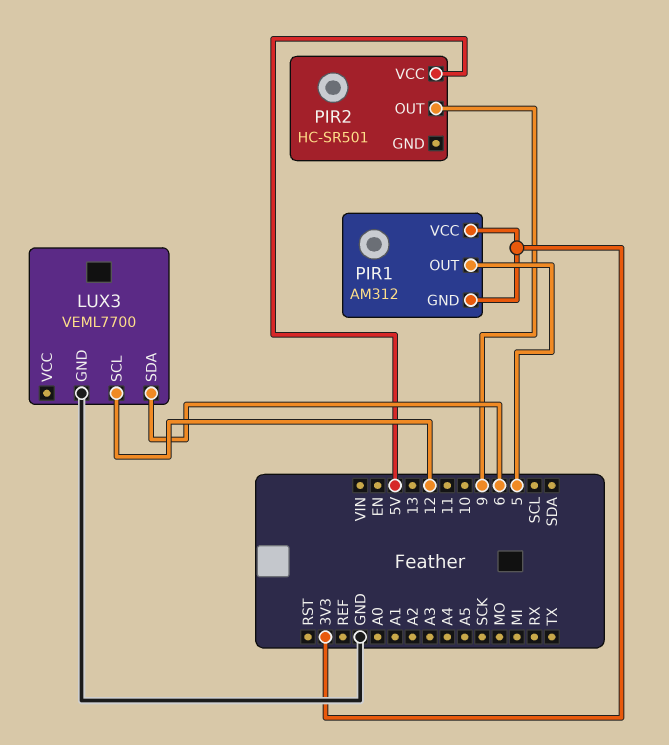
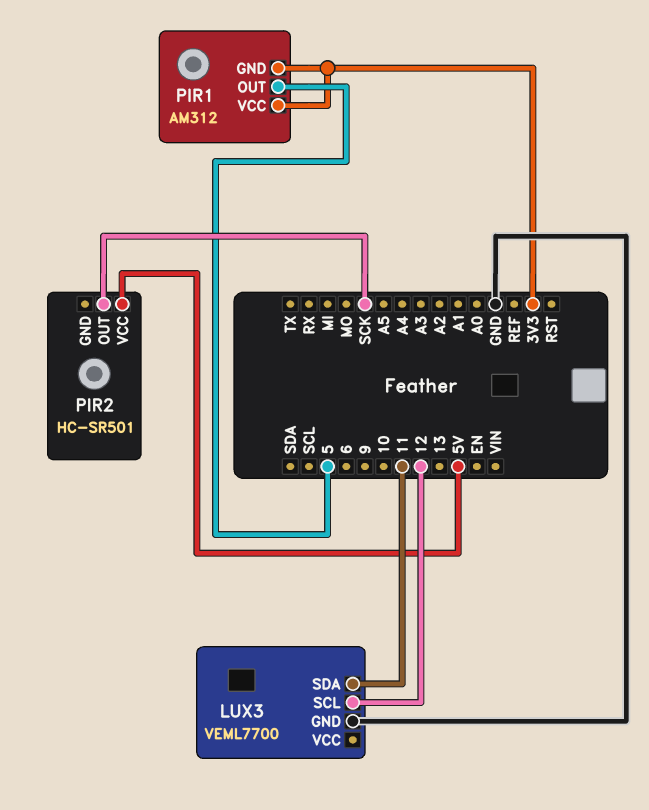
LUX3 pin SDA: 6 -> 11
PIR2 pin OUT: 9 -> SCK

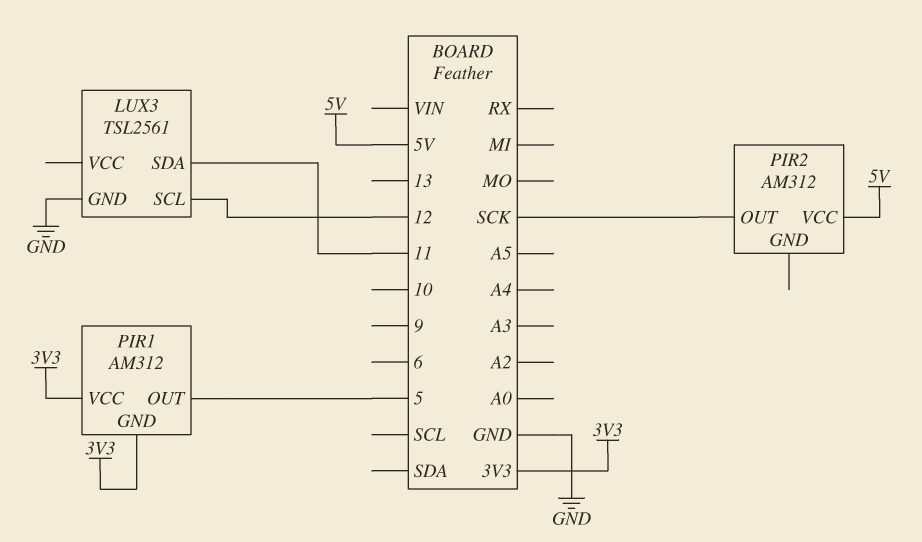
LUX3: VEML7700 -> TSL2561
PIR2: HC-SR501 -> AM312

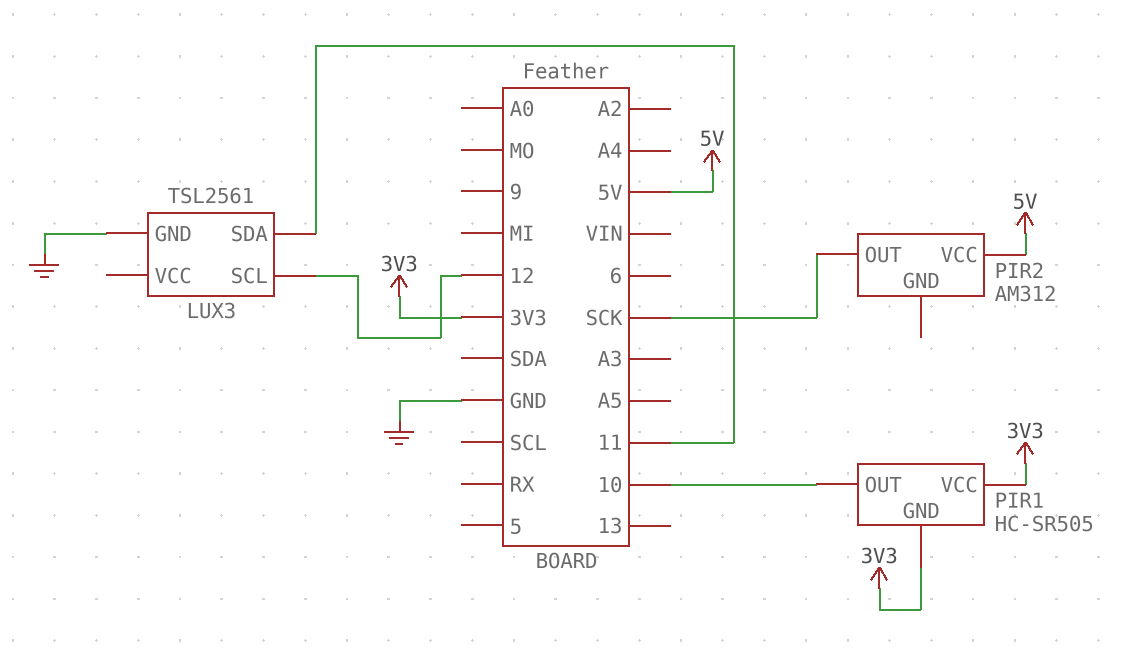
PIR1: AM312 -> HC-SR505
PIR1 pin OUT: 5 -> 10

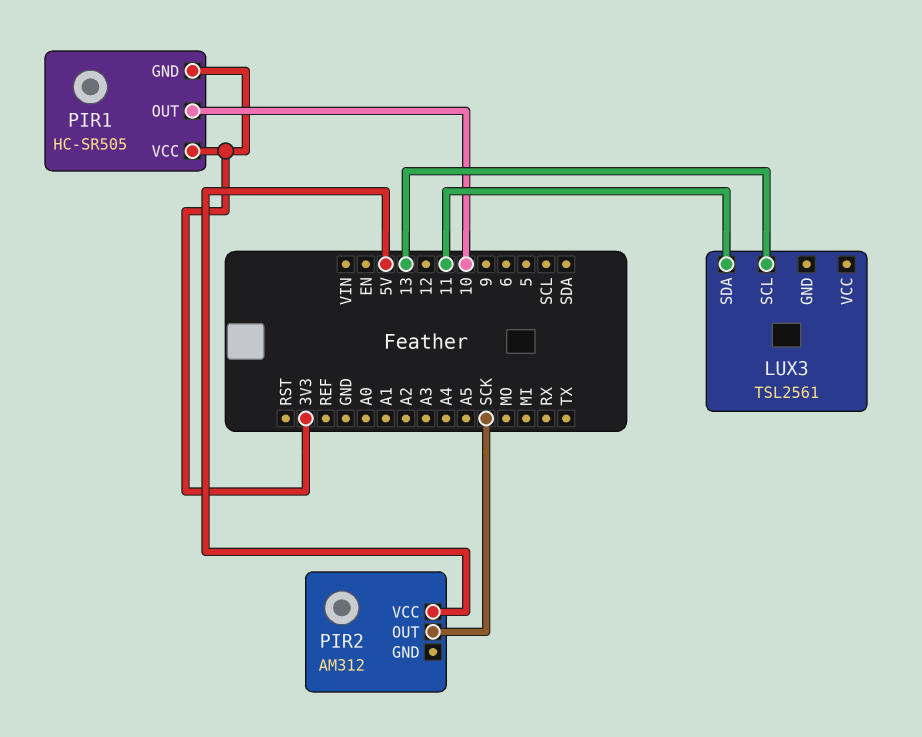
LUX3 pin GND: GND -> none
LUX3 pin SCL: 12 -> 13

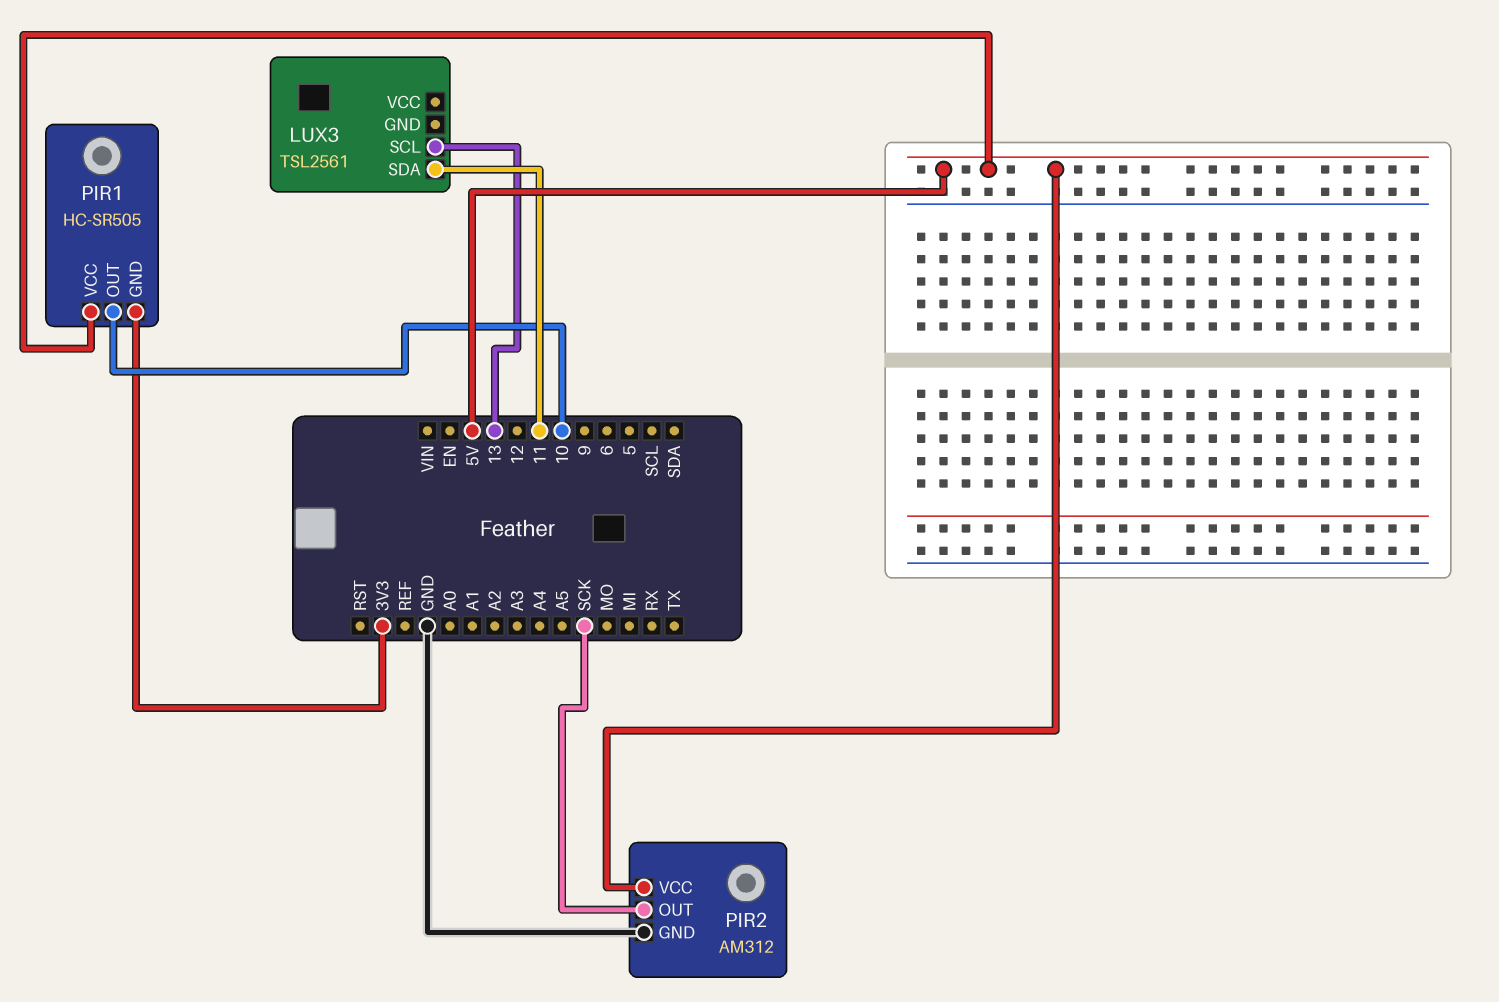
PIR1 pin VCC: 3V3 -> 5V
PIR2 pin GND: none -> GND

